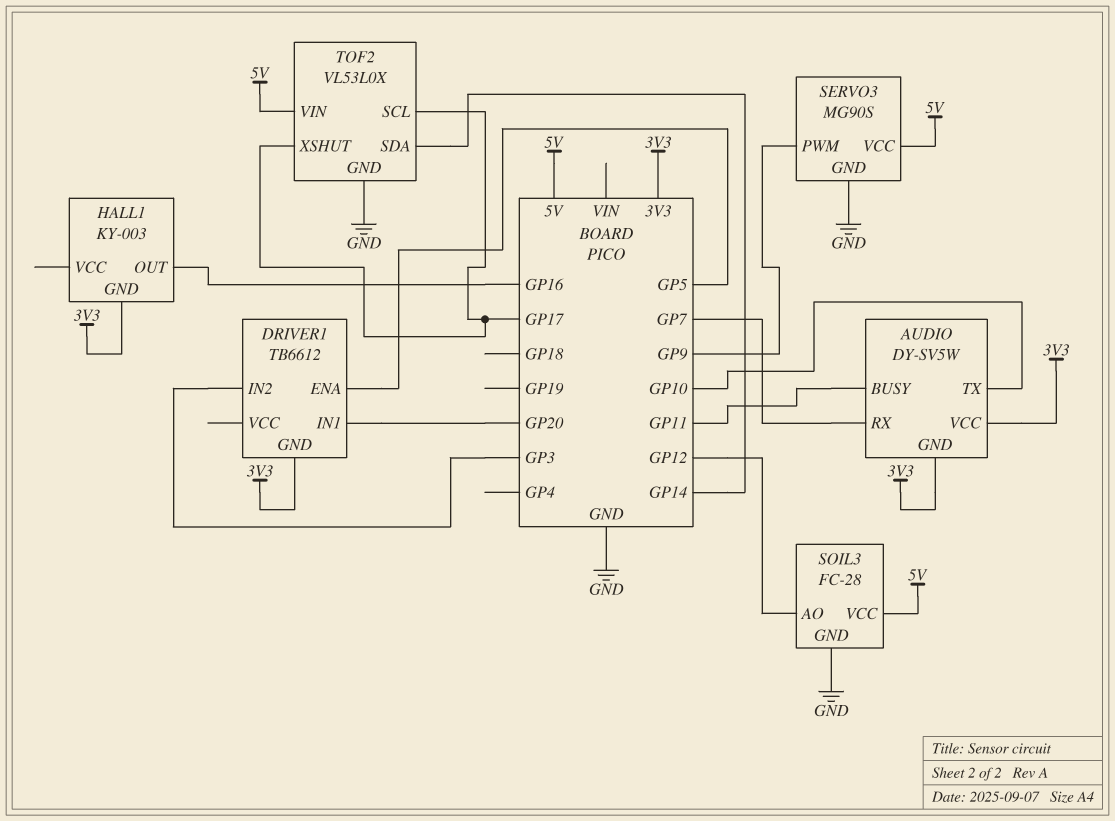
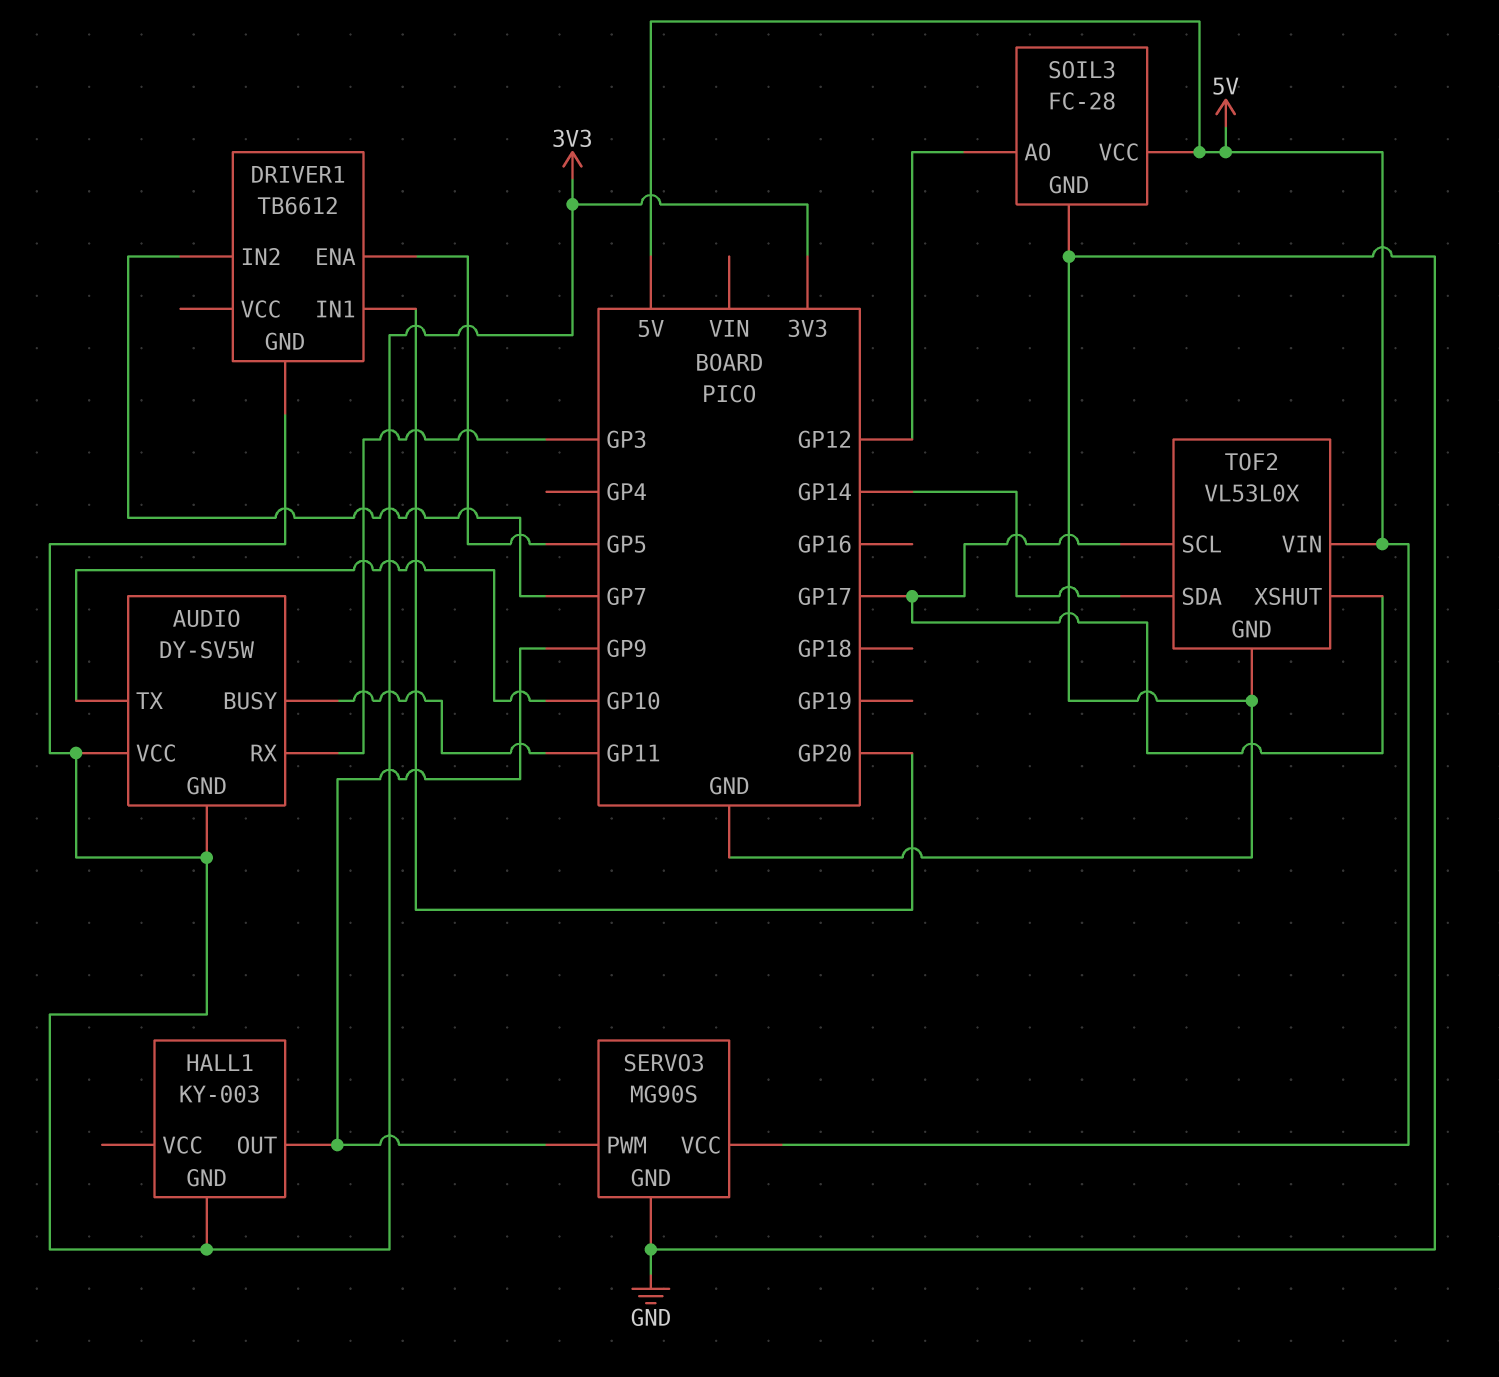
AUDIO pin RX: GP7 -> GP3
DRIVER1 pin IN2: GP3 -> GP7
HALL1 pin OUT: GP16 -> GP9

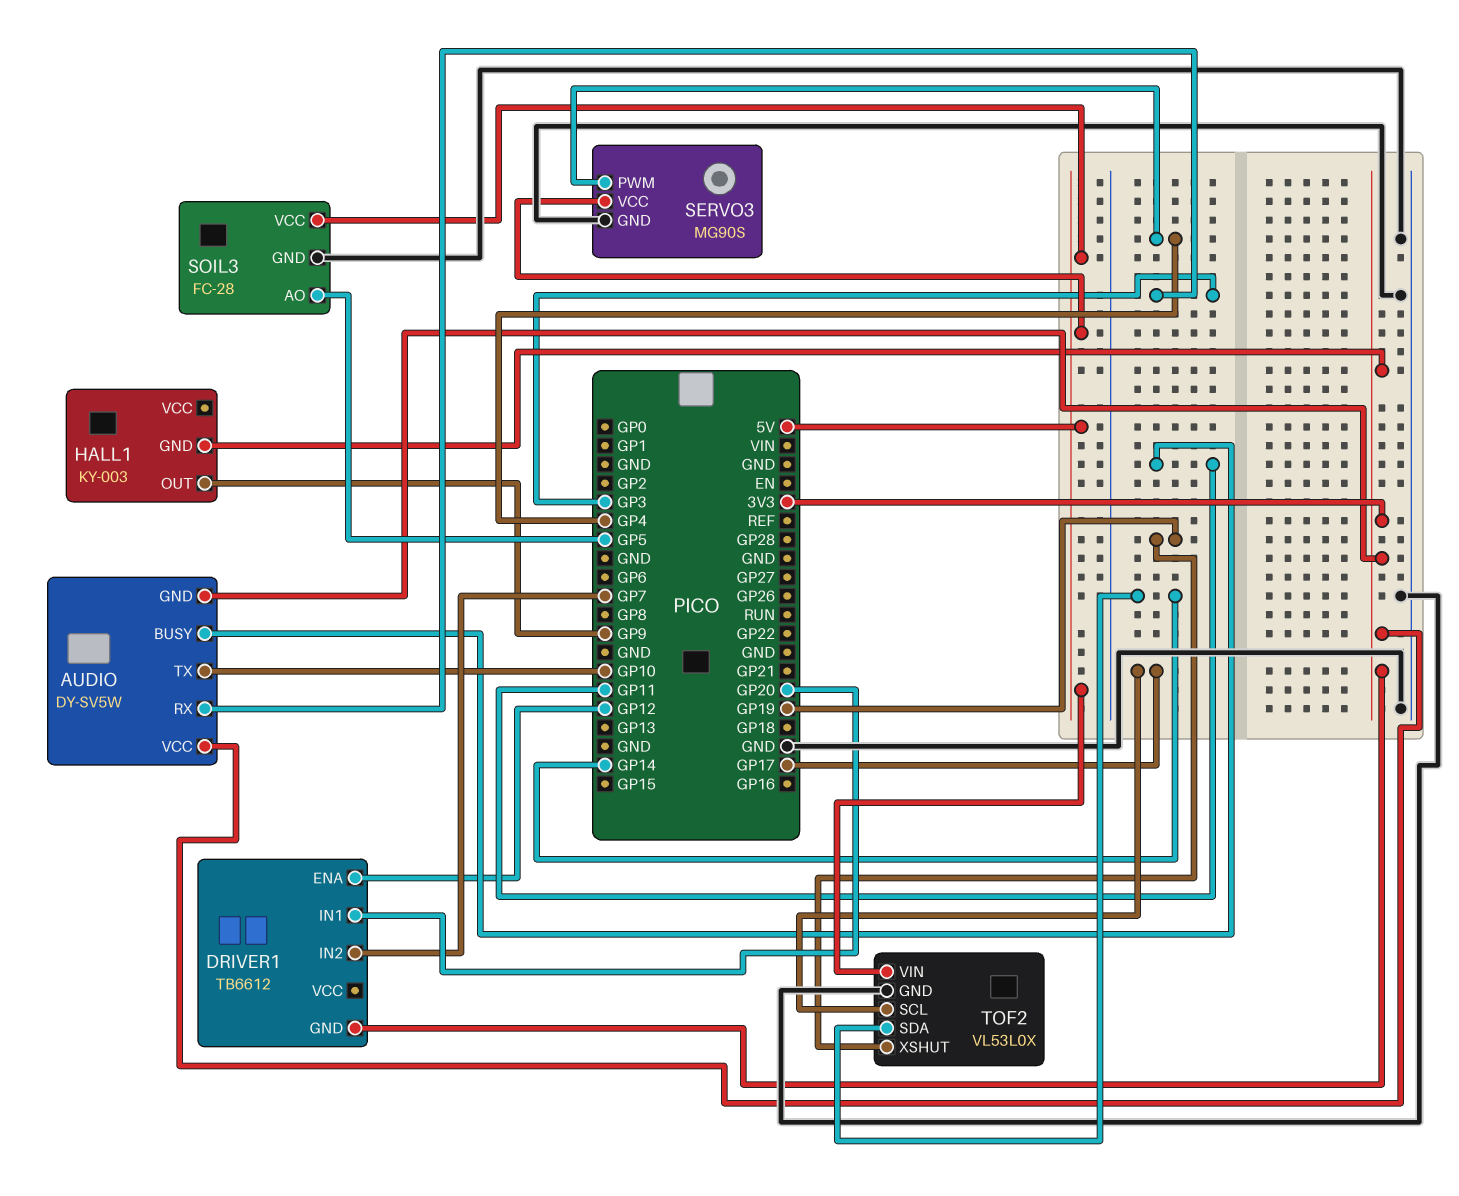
DRIVER1 pin ENA: GP5 -> GP12
SERVO3 pin PWM: GP9 -> GP4
SOIL3 pin AO: GP12 -> GP5
TOF2 pin XSHUT: GP17 -> GP19

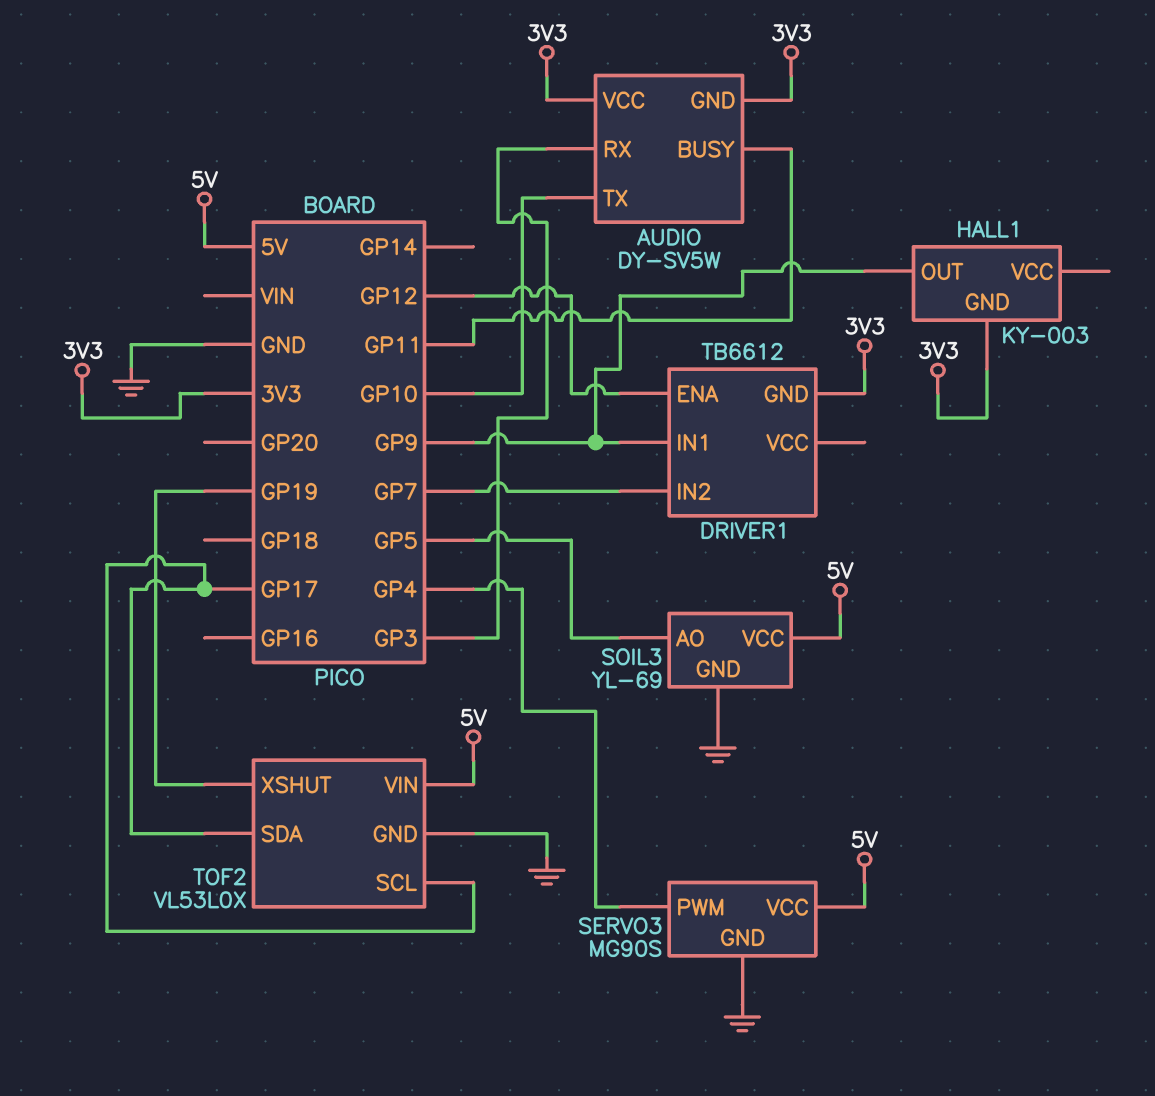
DRIVER1 pin IN1: GP20 -> GP9
SOIL3: FC-28 -> YL-69
TOF2 pin SDA: GP14 -> GP17

